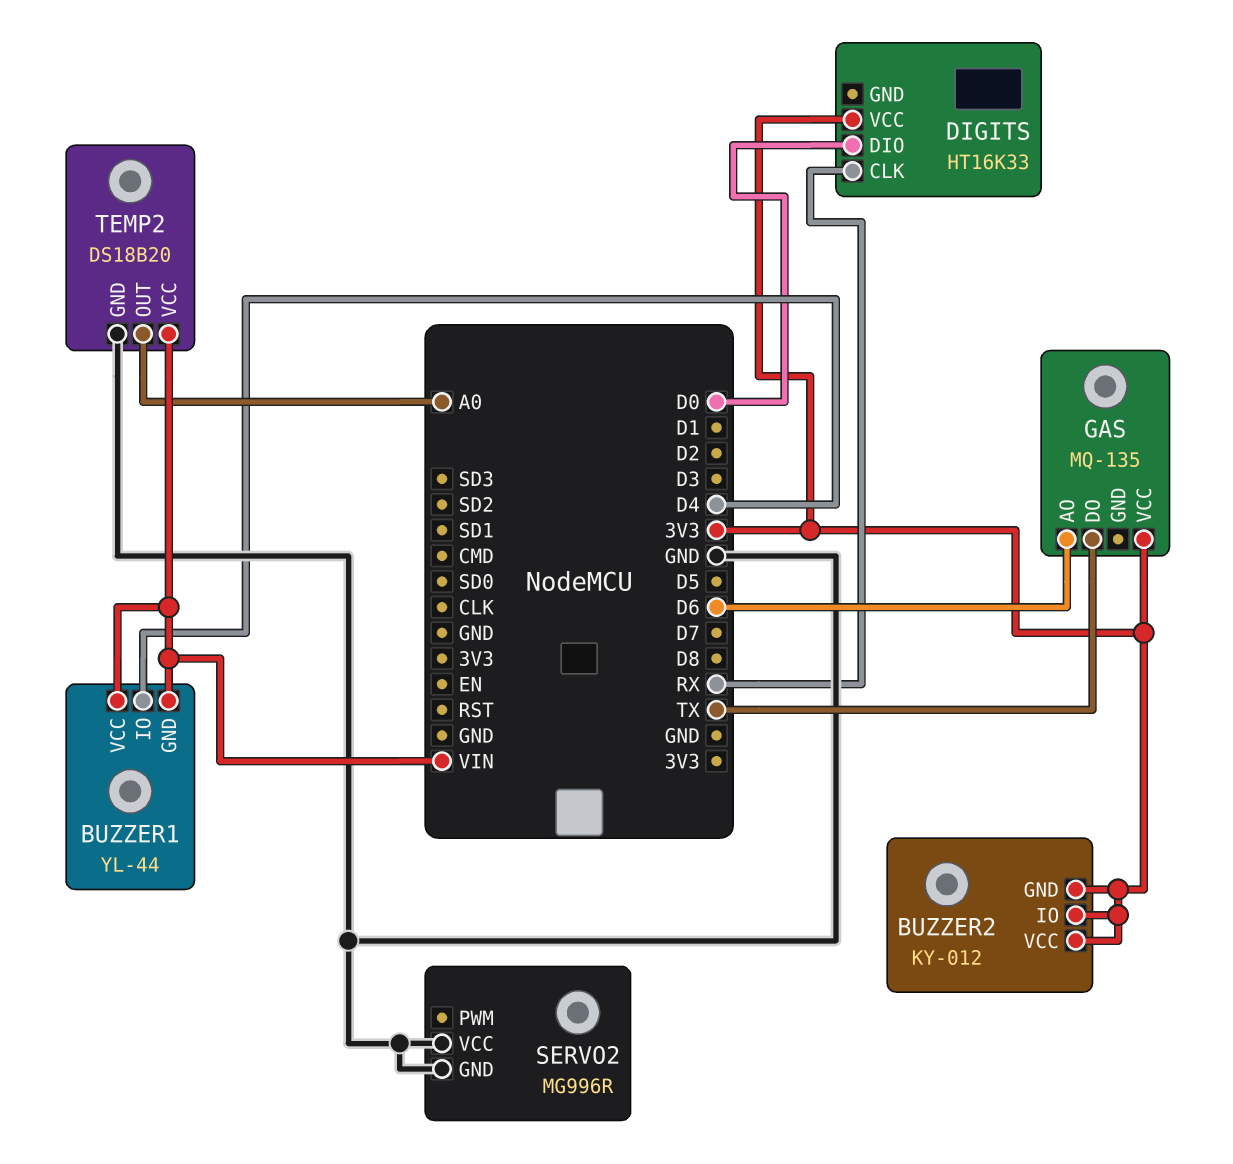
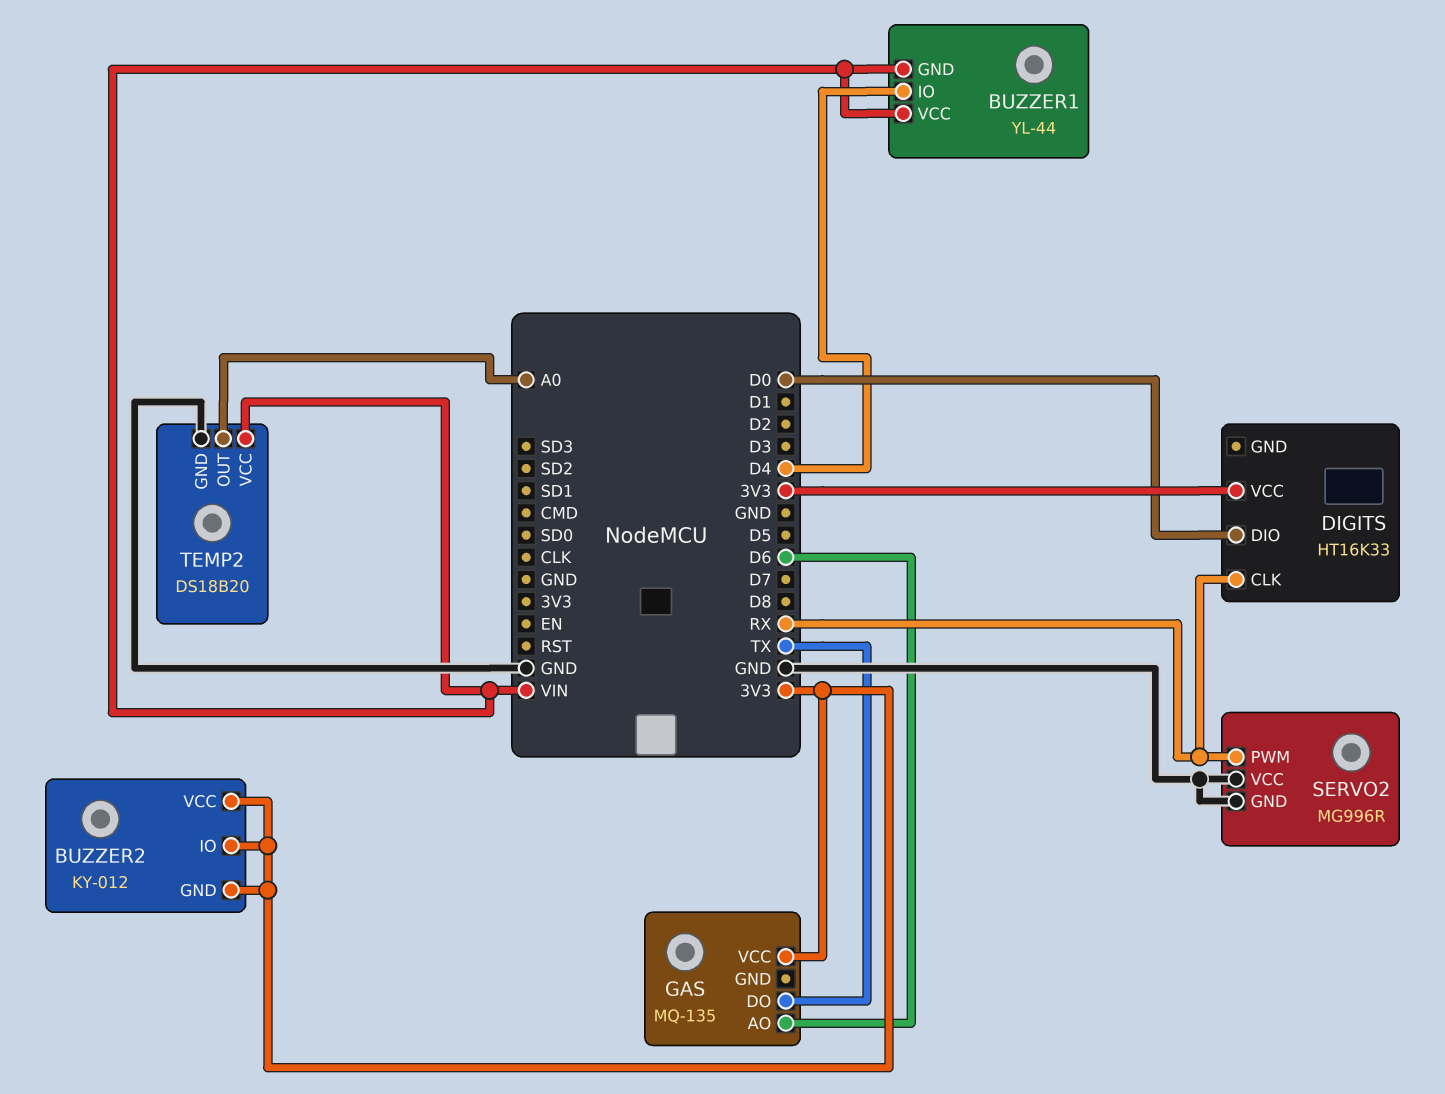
SERVO2 pin PWM: none -> RX

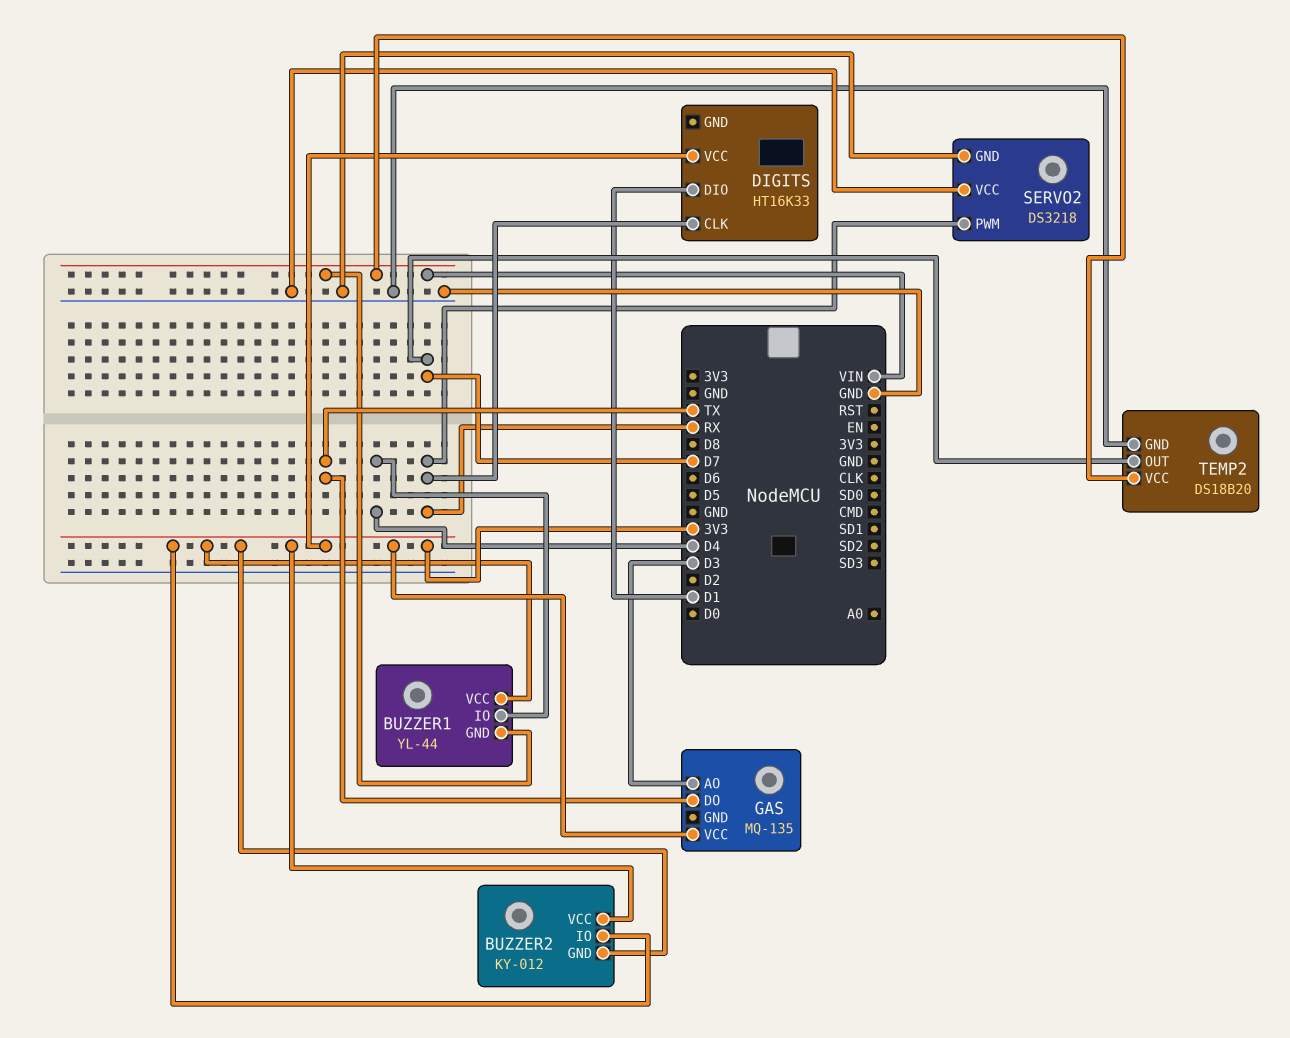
BUZZER1 pin VCC: VIN -> 3V3
DIGITS pin DIO: D0 -> D1
GAS pin AO: D6 -> D3
SERVO2: MG996R -> DS3218
TEMP2 pin OUT: A0 -> D7

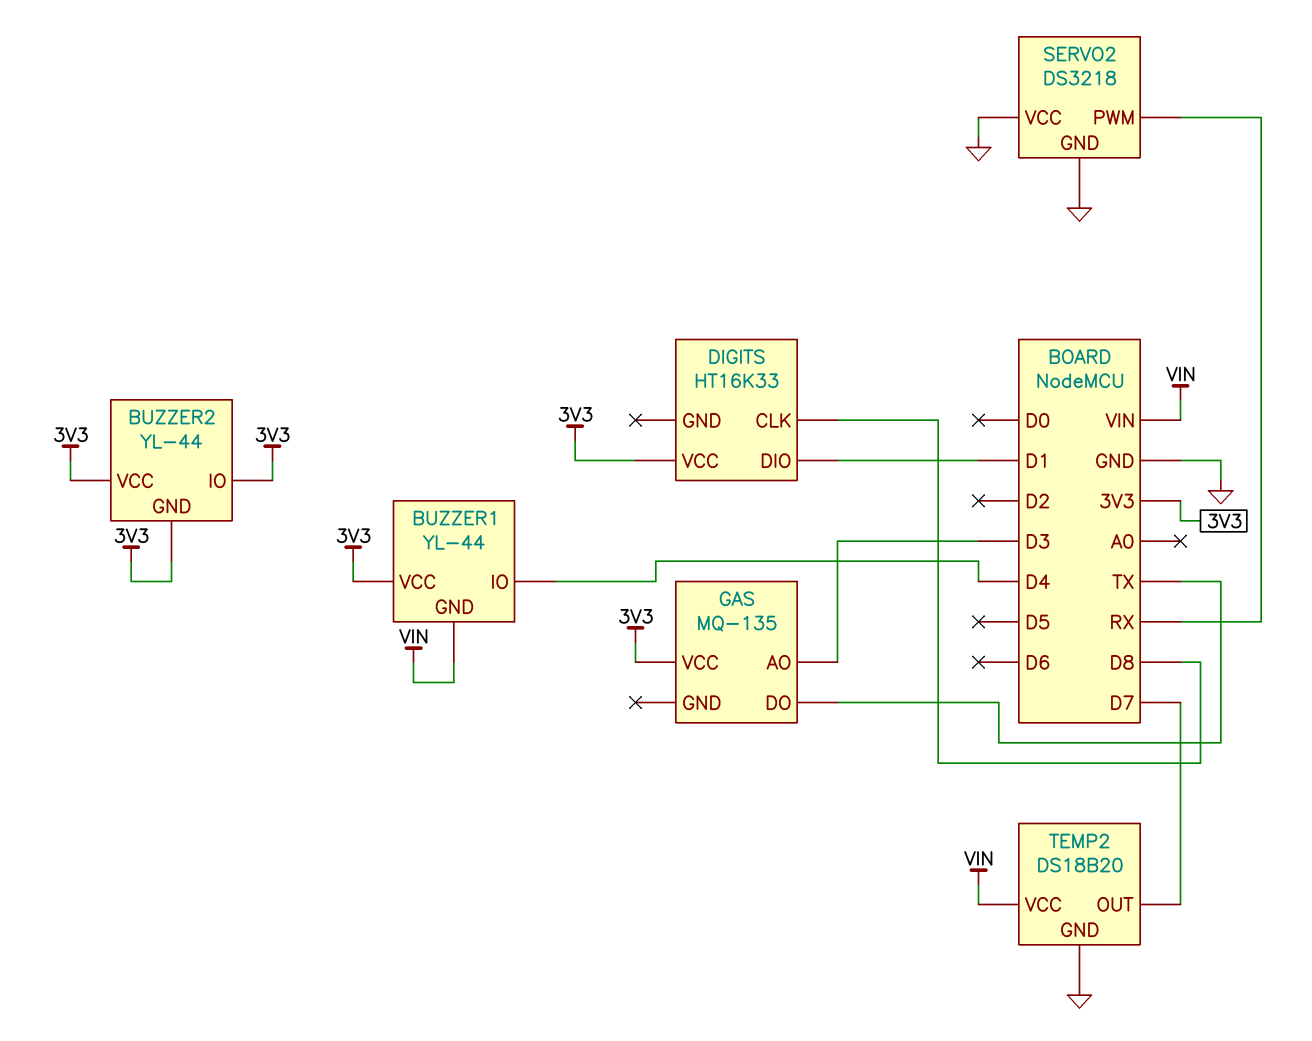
BUZZER2: KY-012 -> YL-44
DIGITS pin CLK: RX -> D8

